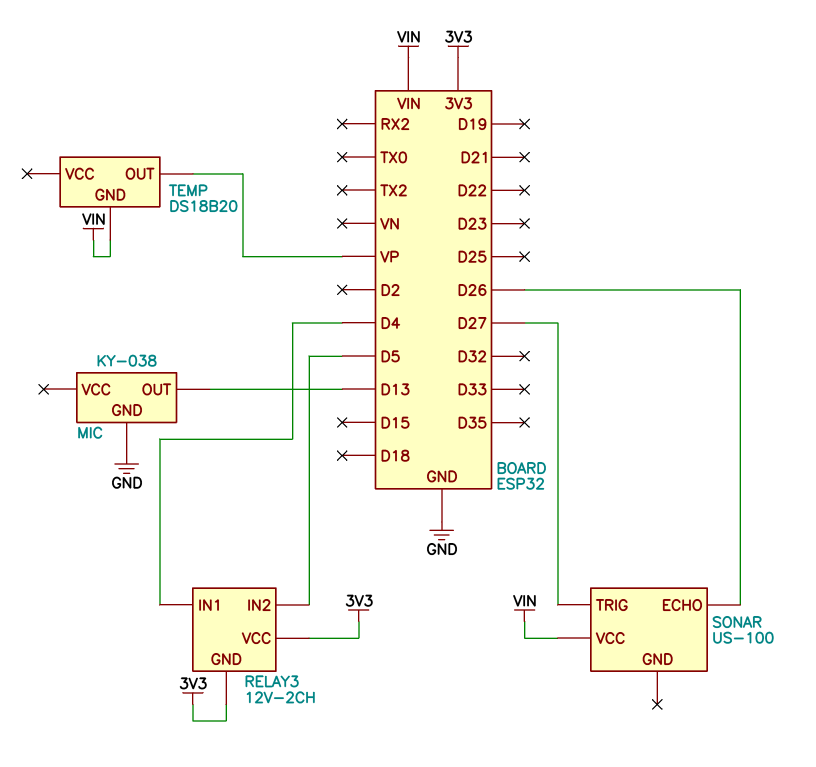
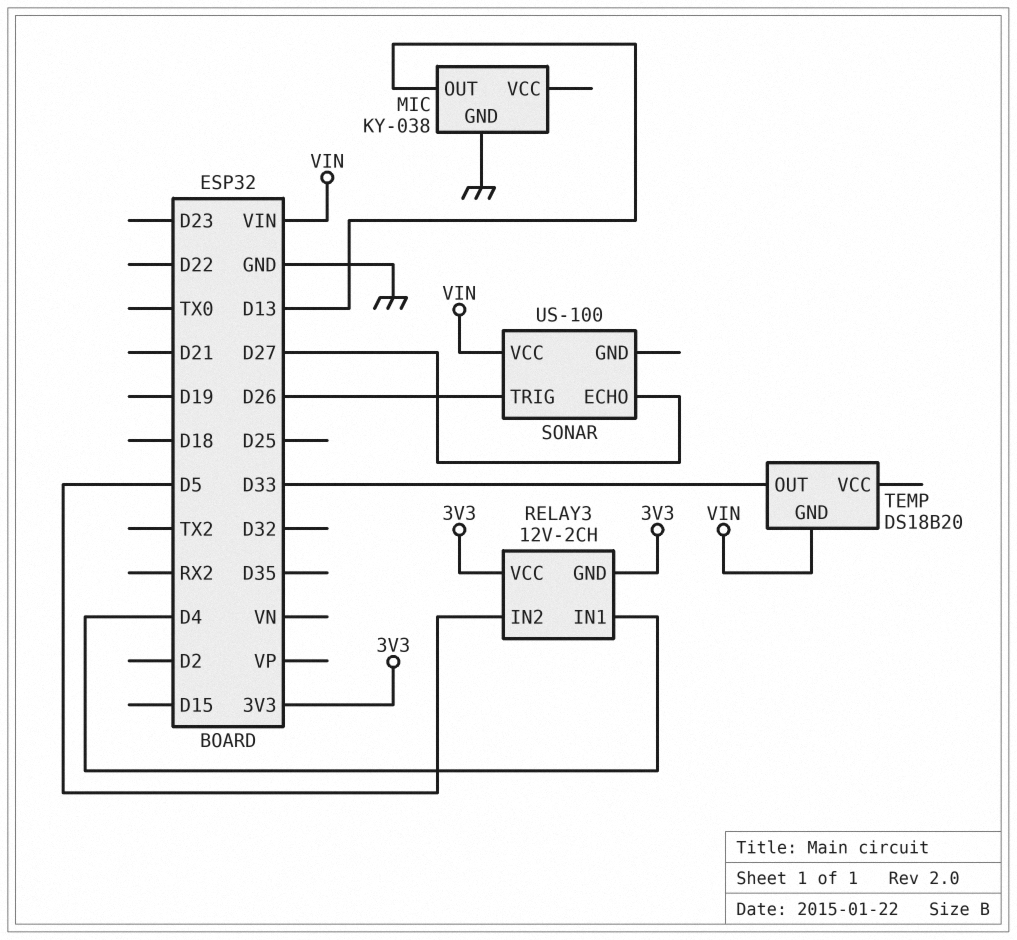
SONAR pin ECHO: D26 -> D27
SONAR pin TRIG: D27 -> D26
TEMP pin OUT: VP -> D33

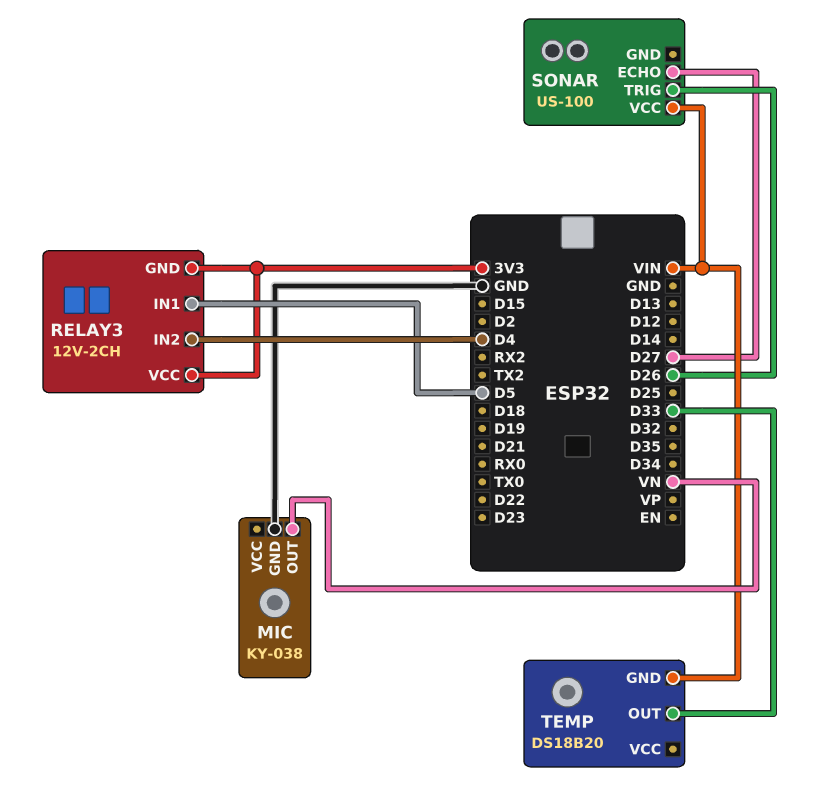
MIC pin OUT: D13 -> VN
RELAY3 pin IN1: D4 -> D5
RELAY3 pin IN2: D5 -> D4

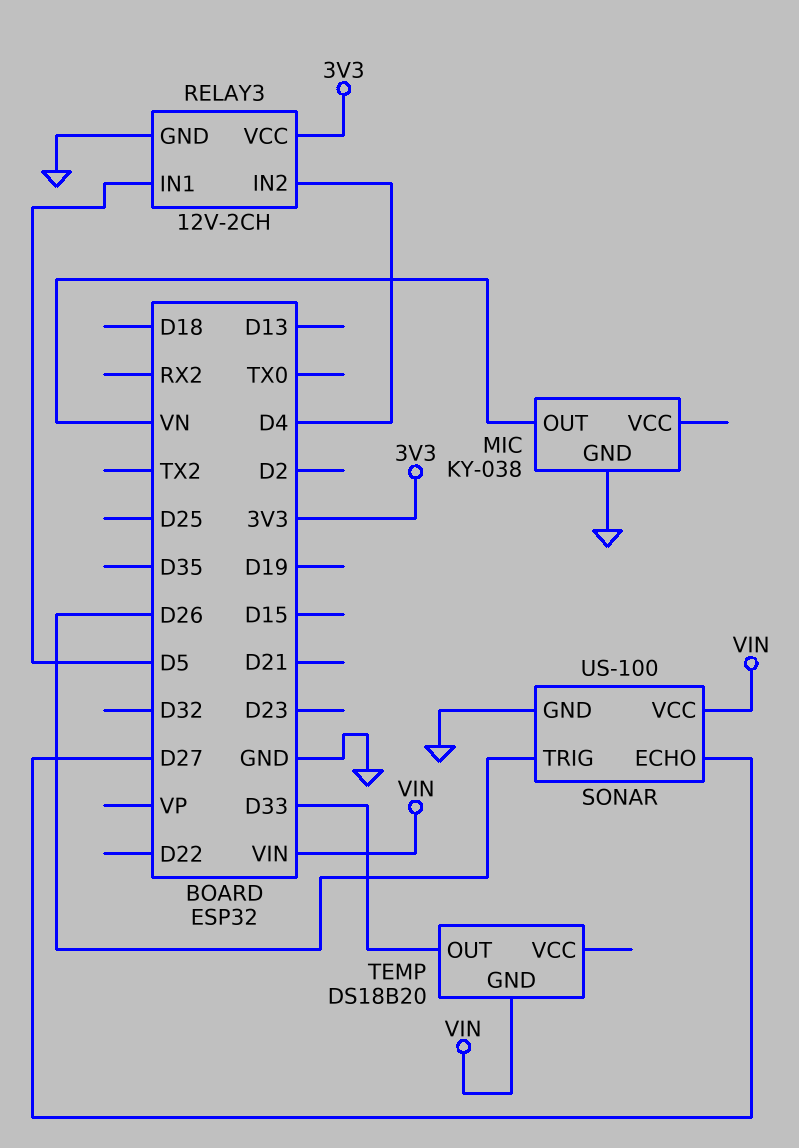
RELAY3 pin GND: 3V3 -> GND
SONAR pin GND: none -> GND

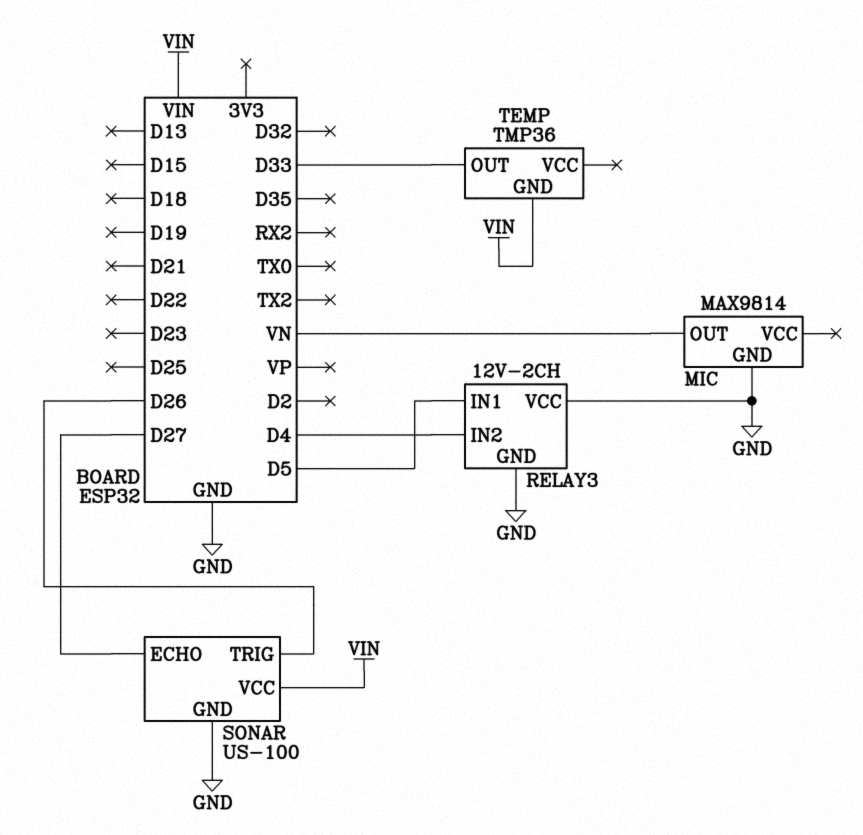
MIC: KY-038 -> MAX9814
RELAY3 pin VCC: 3V3 -> GND
TEMP: DS18B20 -> TMP36

